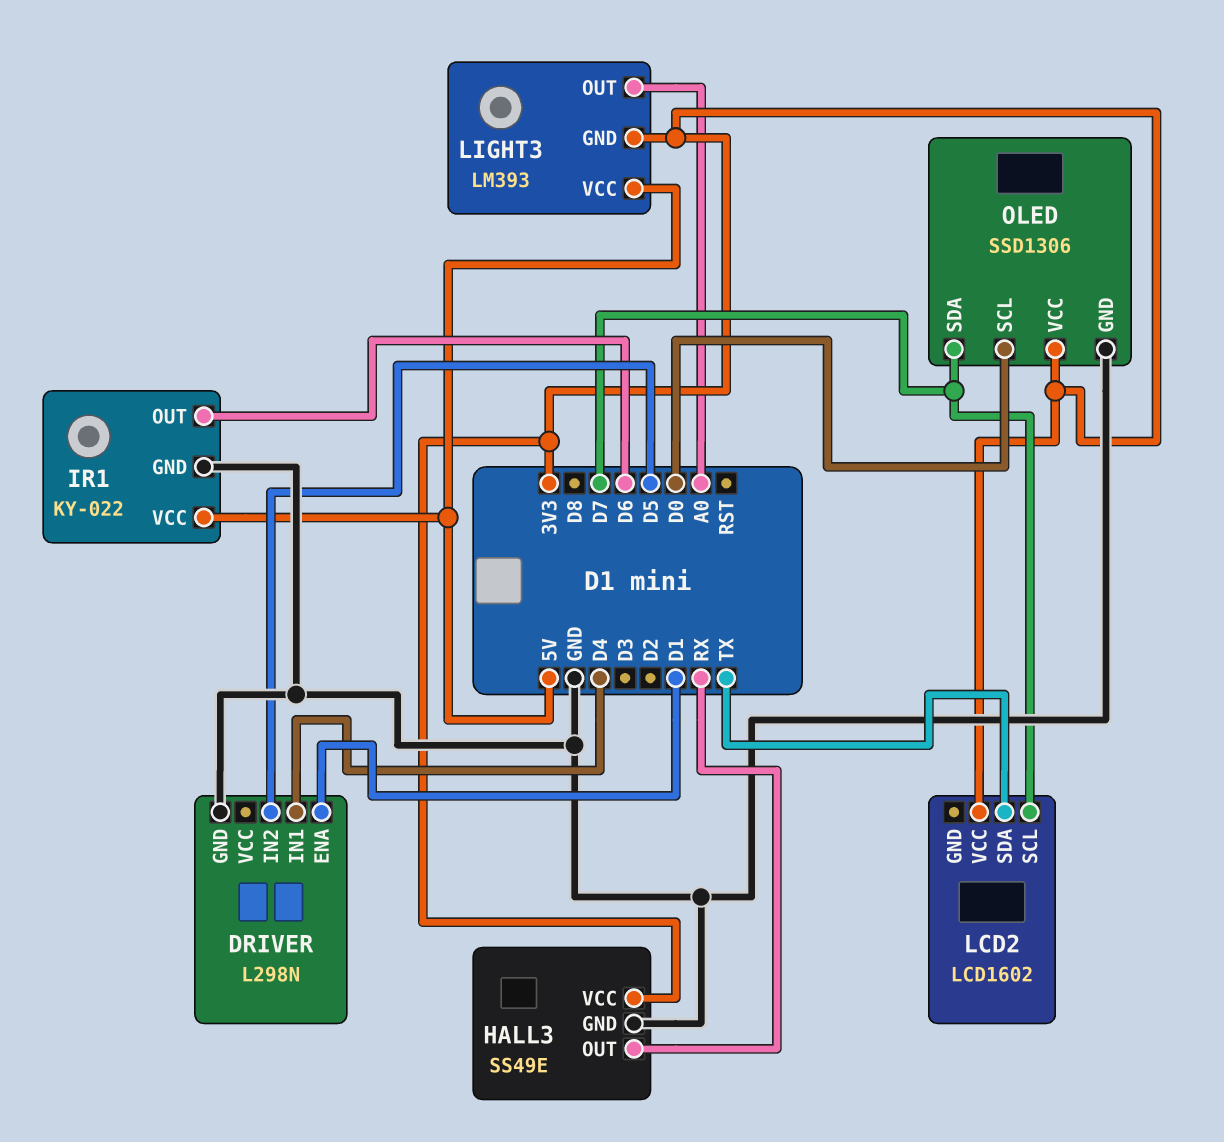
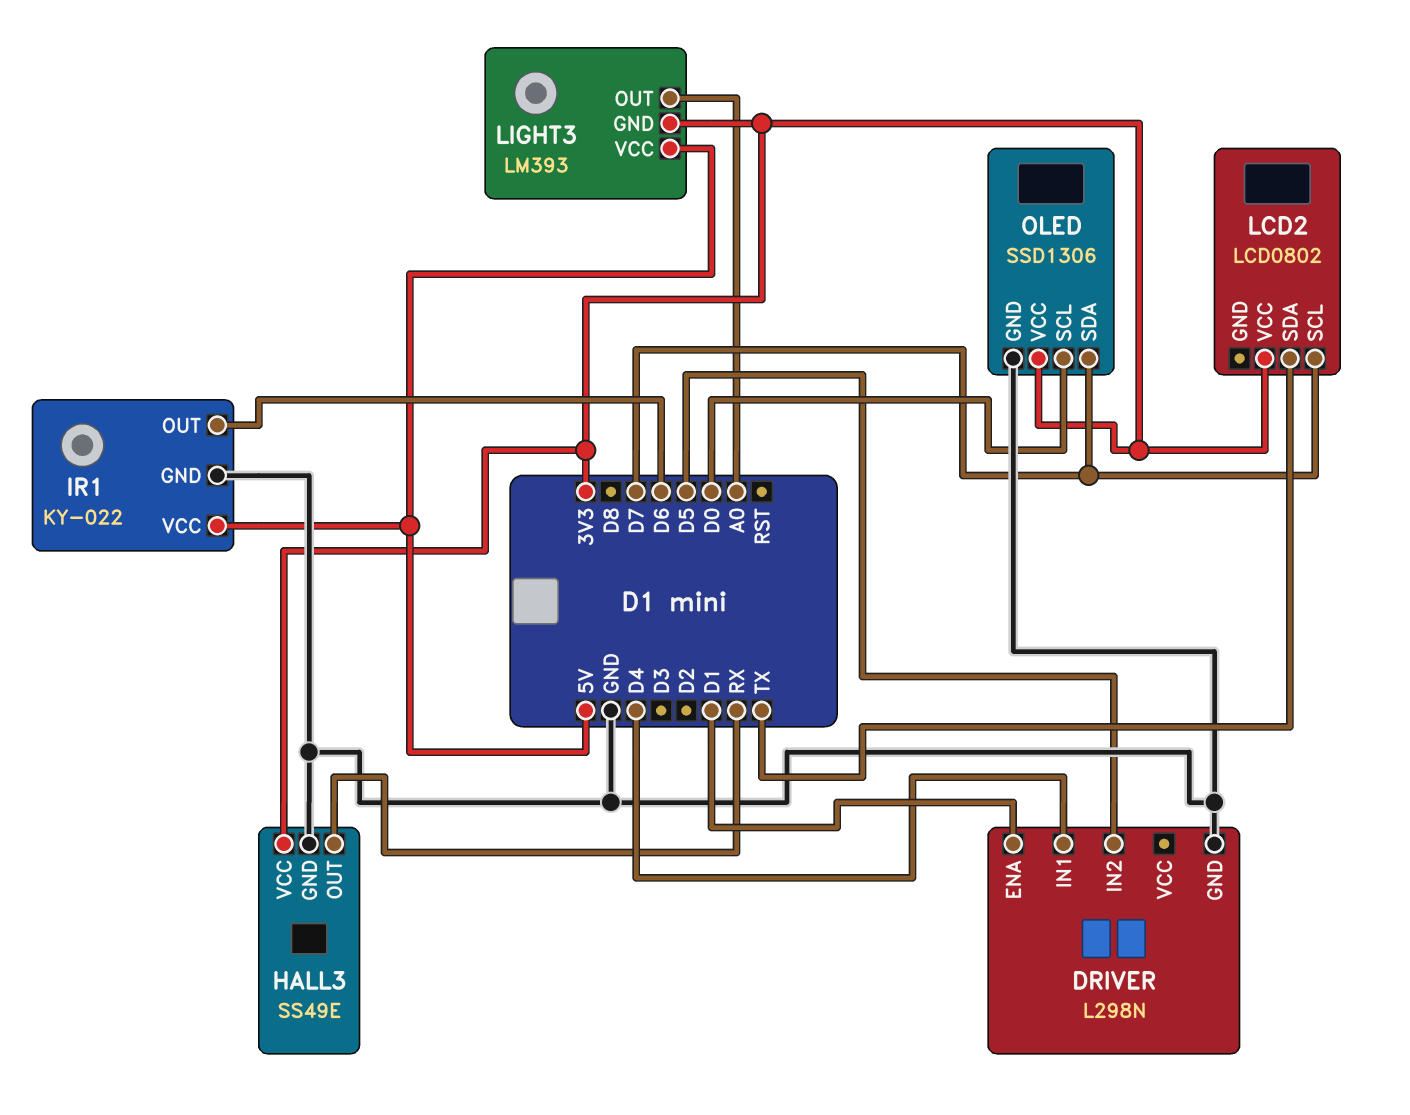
LCD2: LCD1602 -> LCD0802

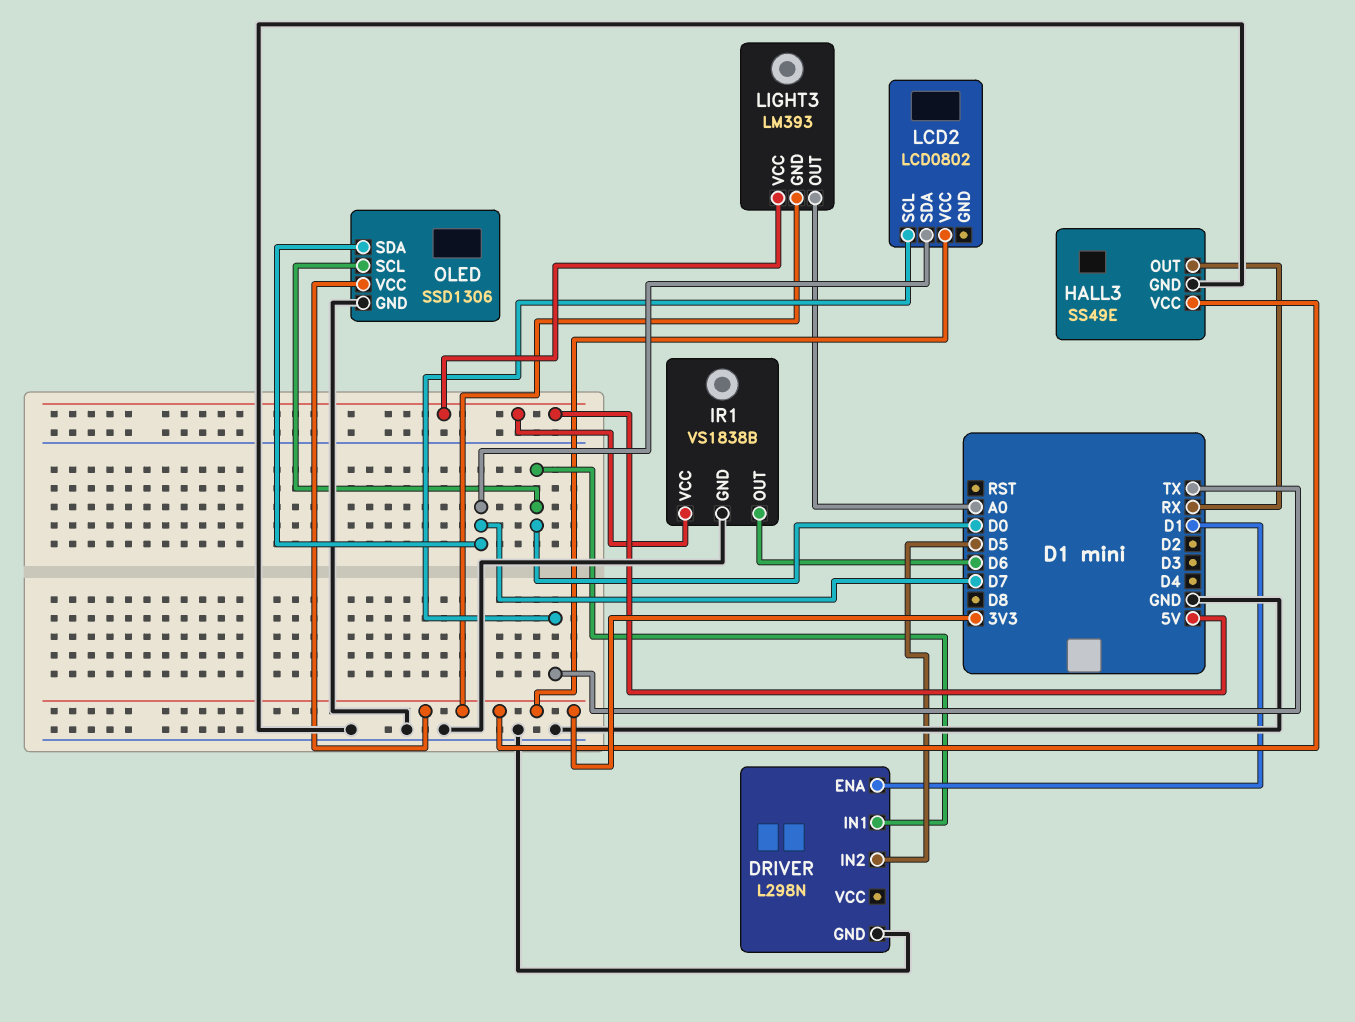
DRIVER pin IN1: D4 -> D0
IR1: KY-022 -> VS1838B
LCD2 pin SCL: D7 -> TX
LCD2 pin SDA: TX -> D7

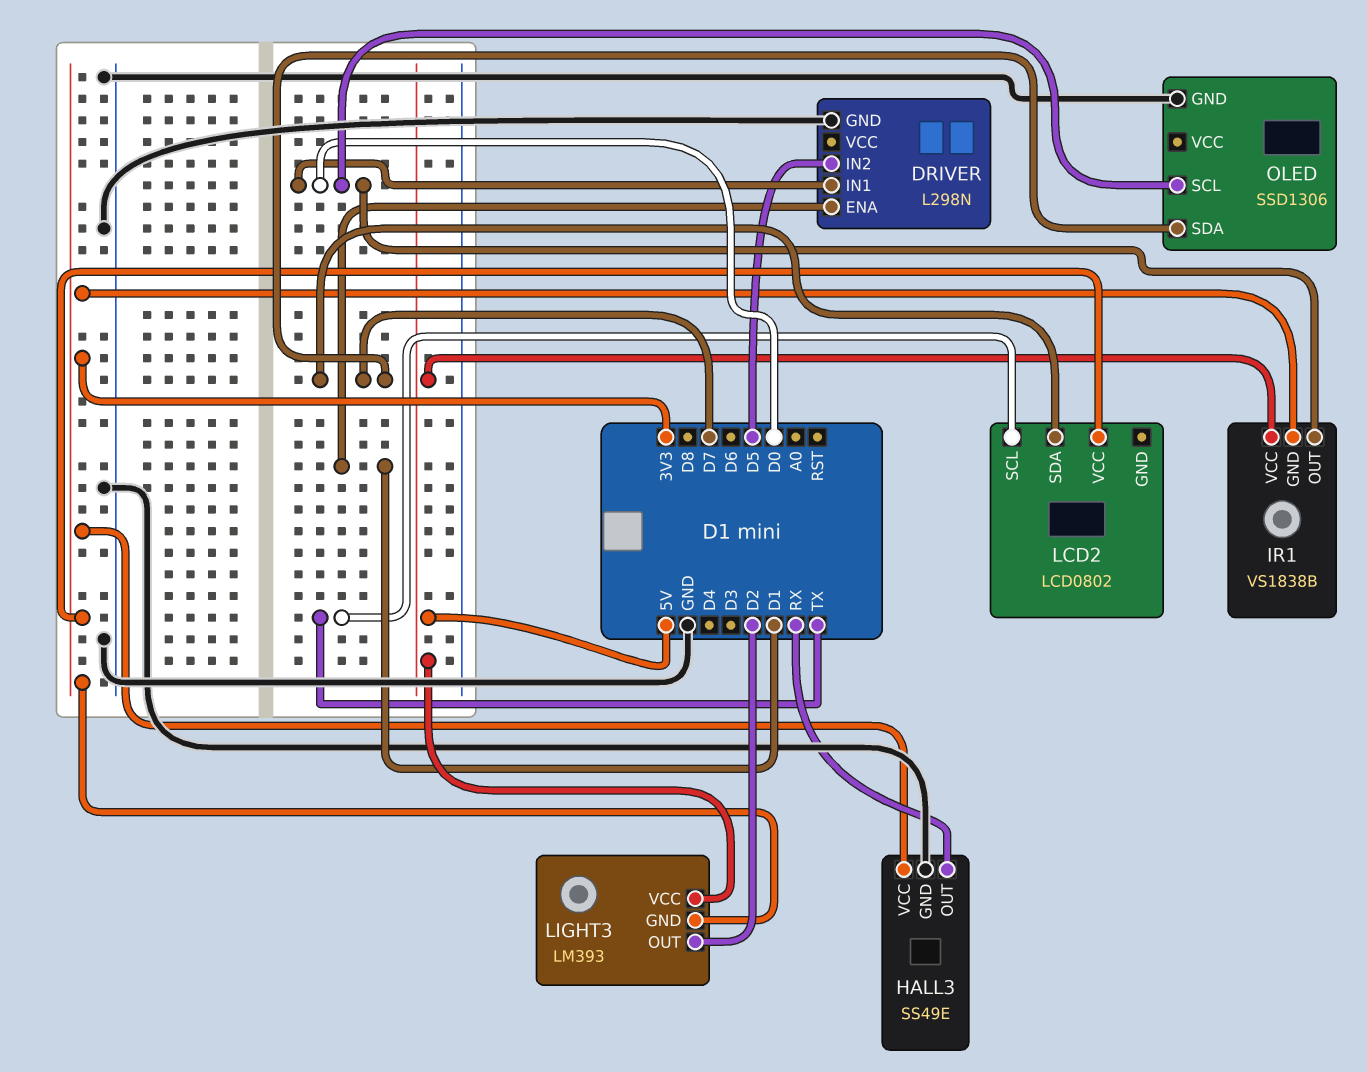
IR1 pin GND: GND -> 3V3
IR1 pin OUT: D6 -> D0
LIGHT3 pin OUT: A0 -> D2
OLED pin VCC: 3V3 -> none

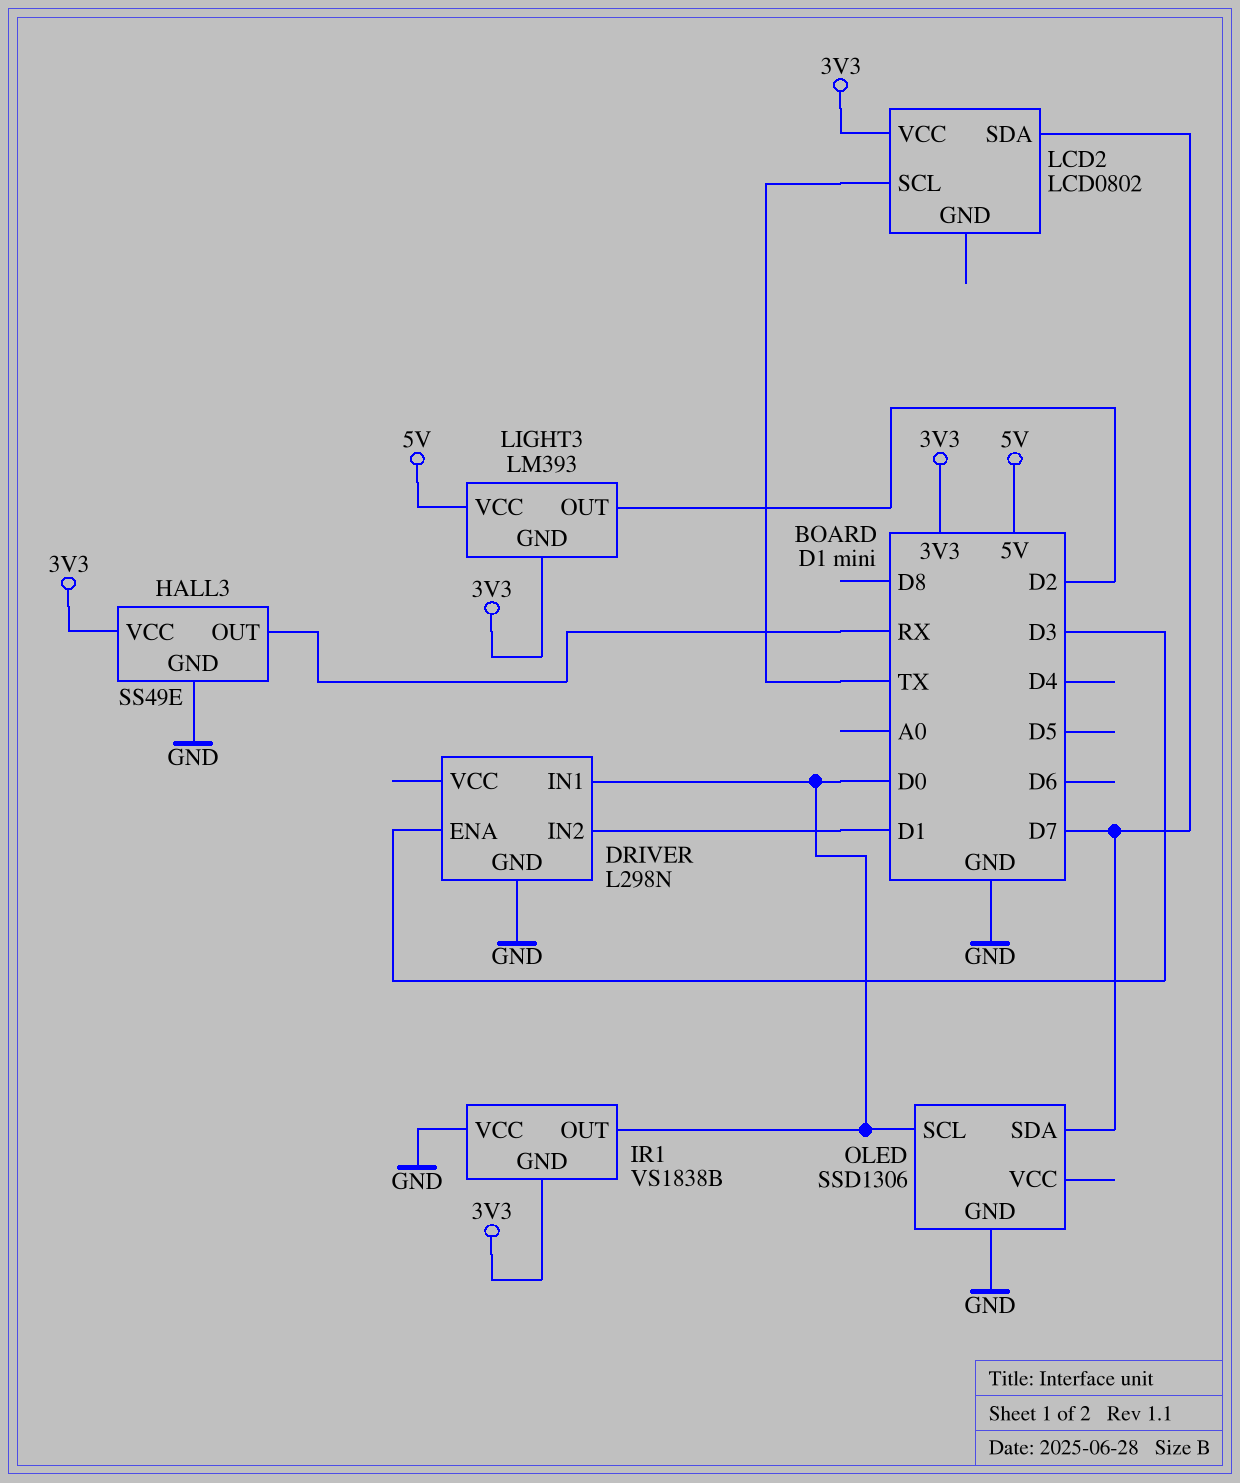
DRIVER pin ENA: D1 -> D3
DRIVER pin IN2: D5 -> D1
IR1 pin VCC: 5V -> GND

